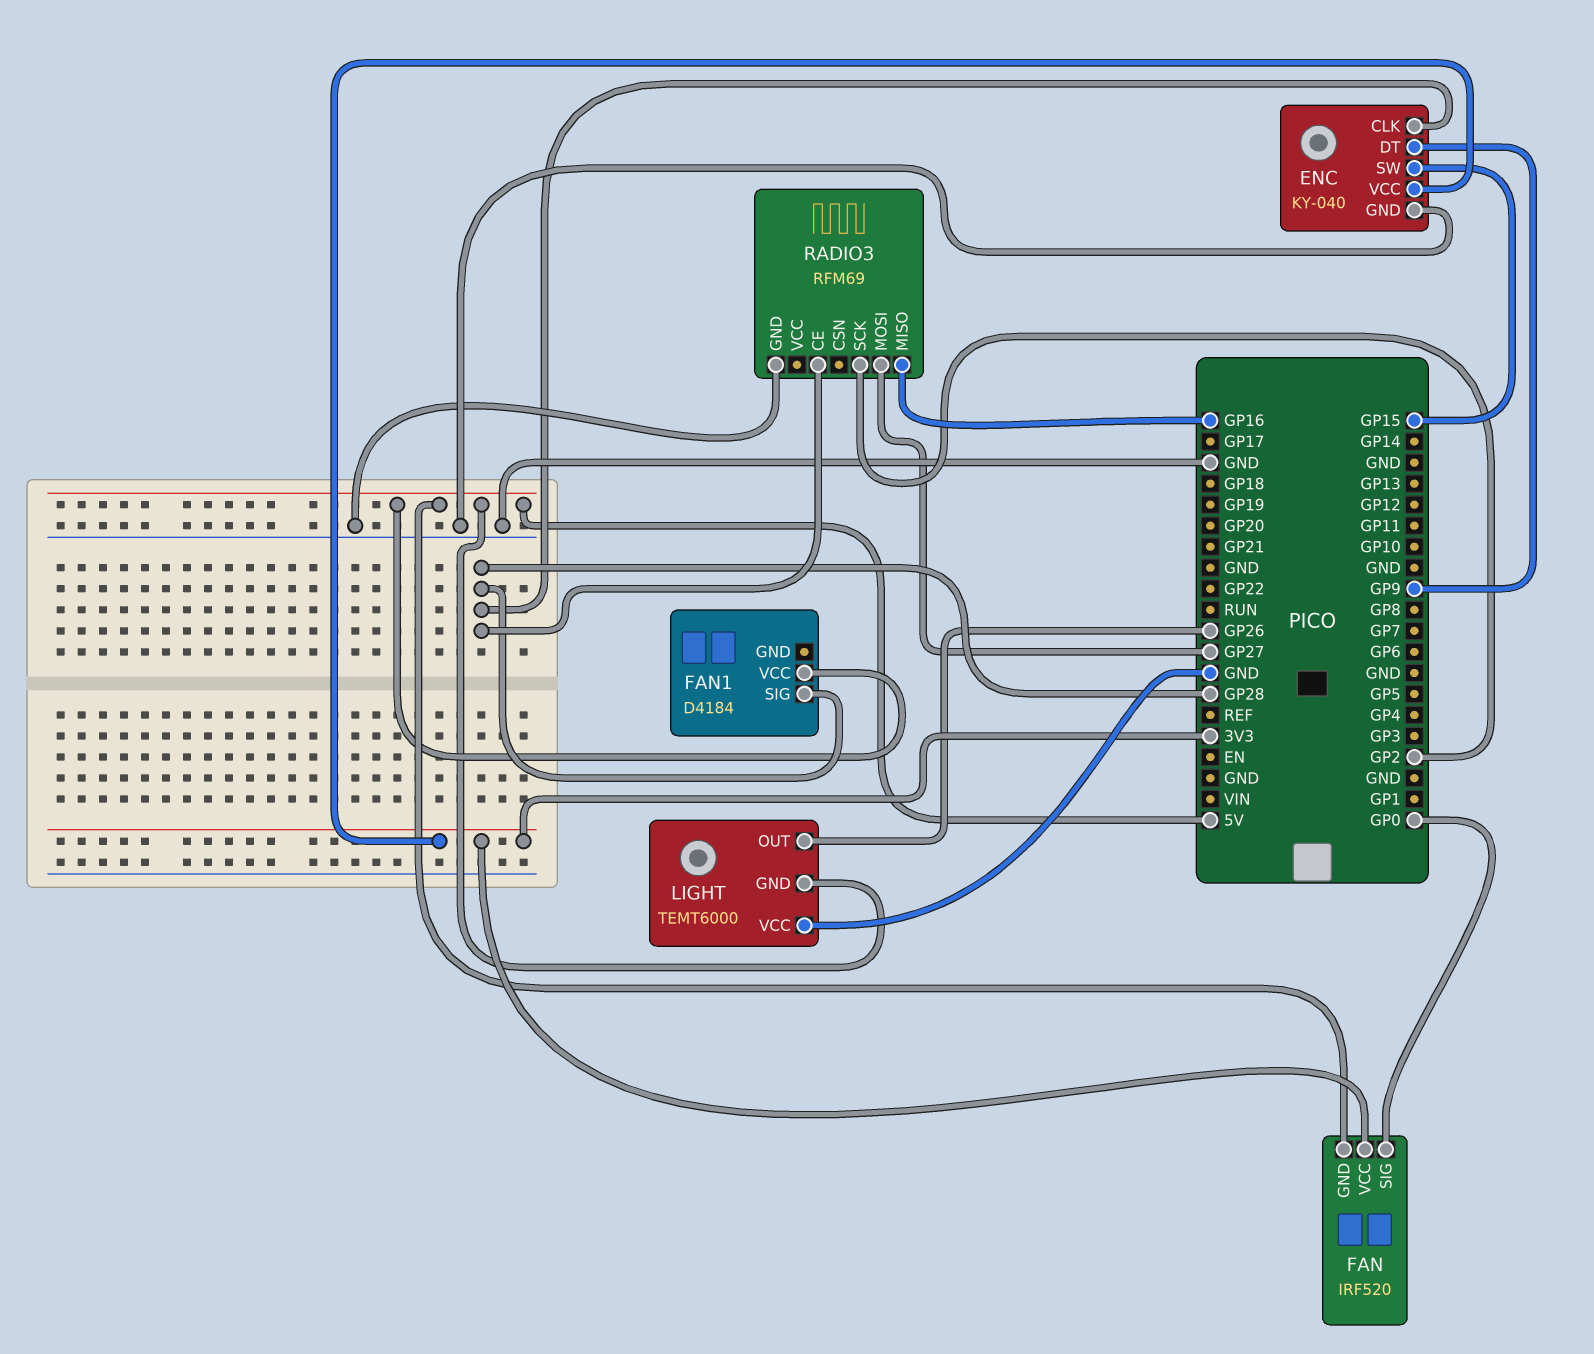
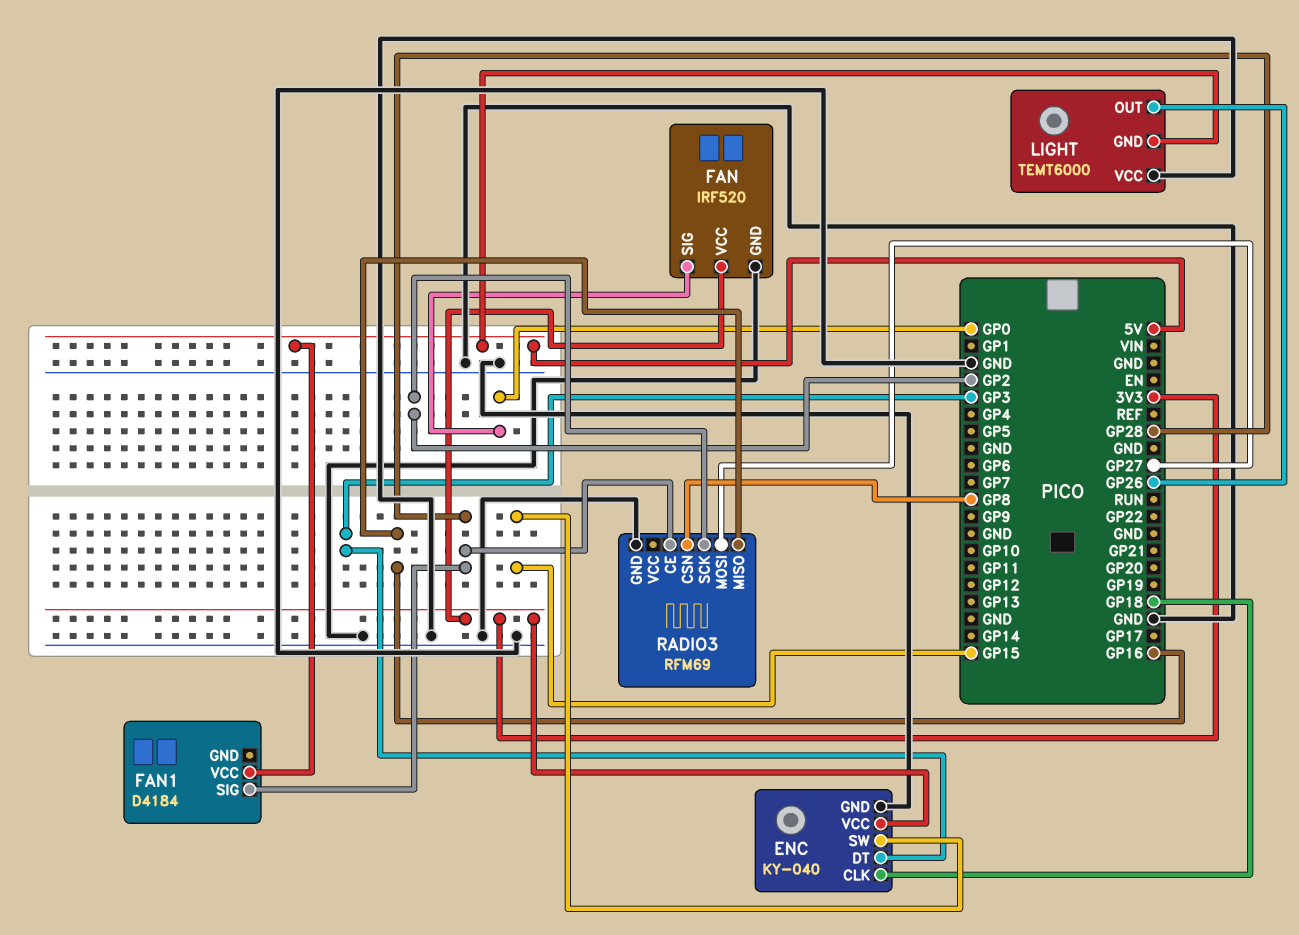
ENC pin CLK: GP28 -> GP18
ENC pin DT: GP9 -> GP3
FAN pin GND: 5V -> GND
RADIO3 pin CSN: none -> GP8

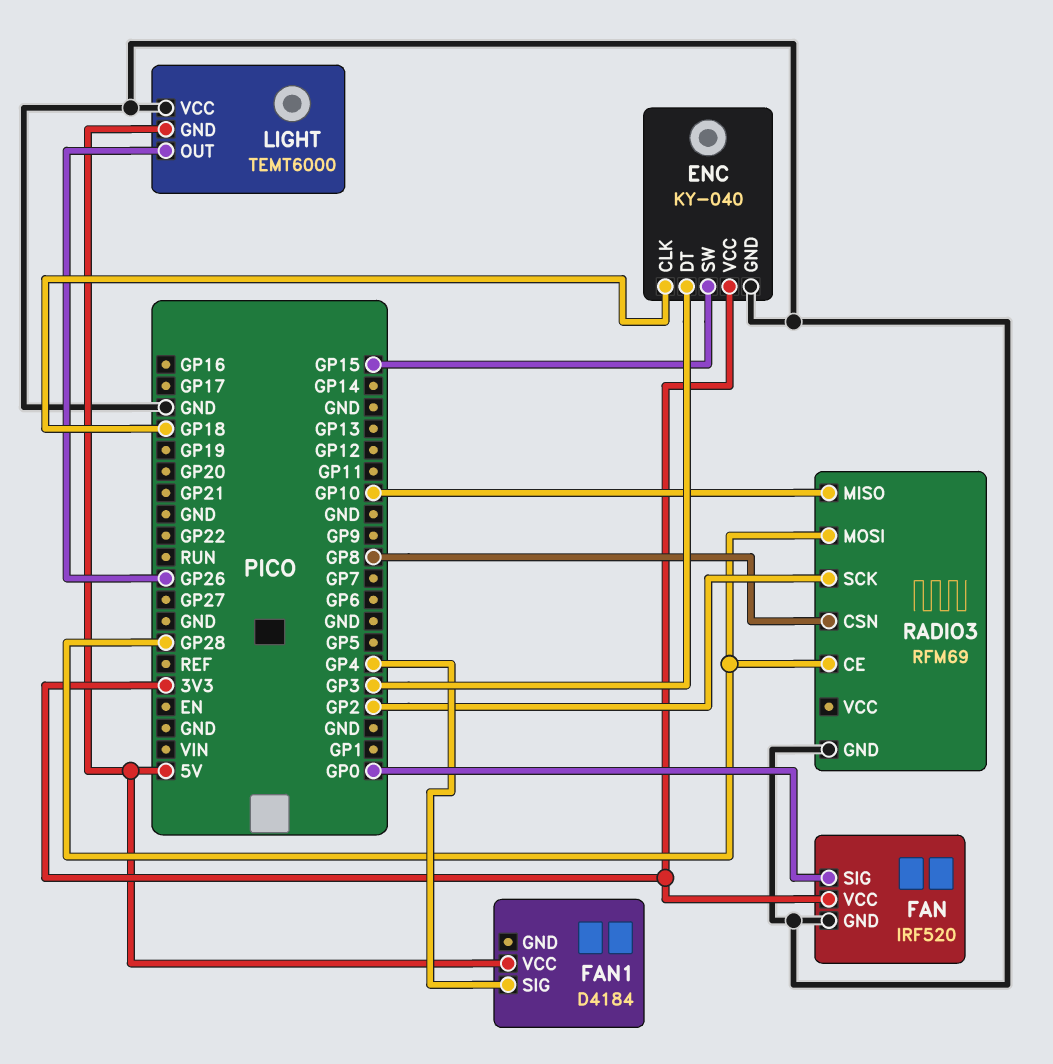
FAN1 pin SIG: GP28 -> GP4
RADIO3 pin MISO: GP16 -> GP10
RADIO3 pin MOSI: GP27 -> GP28

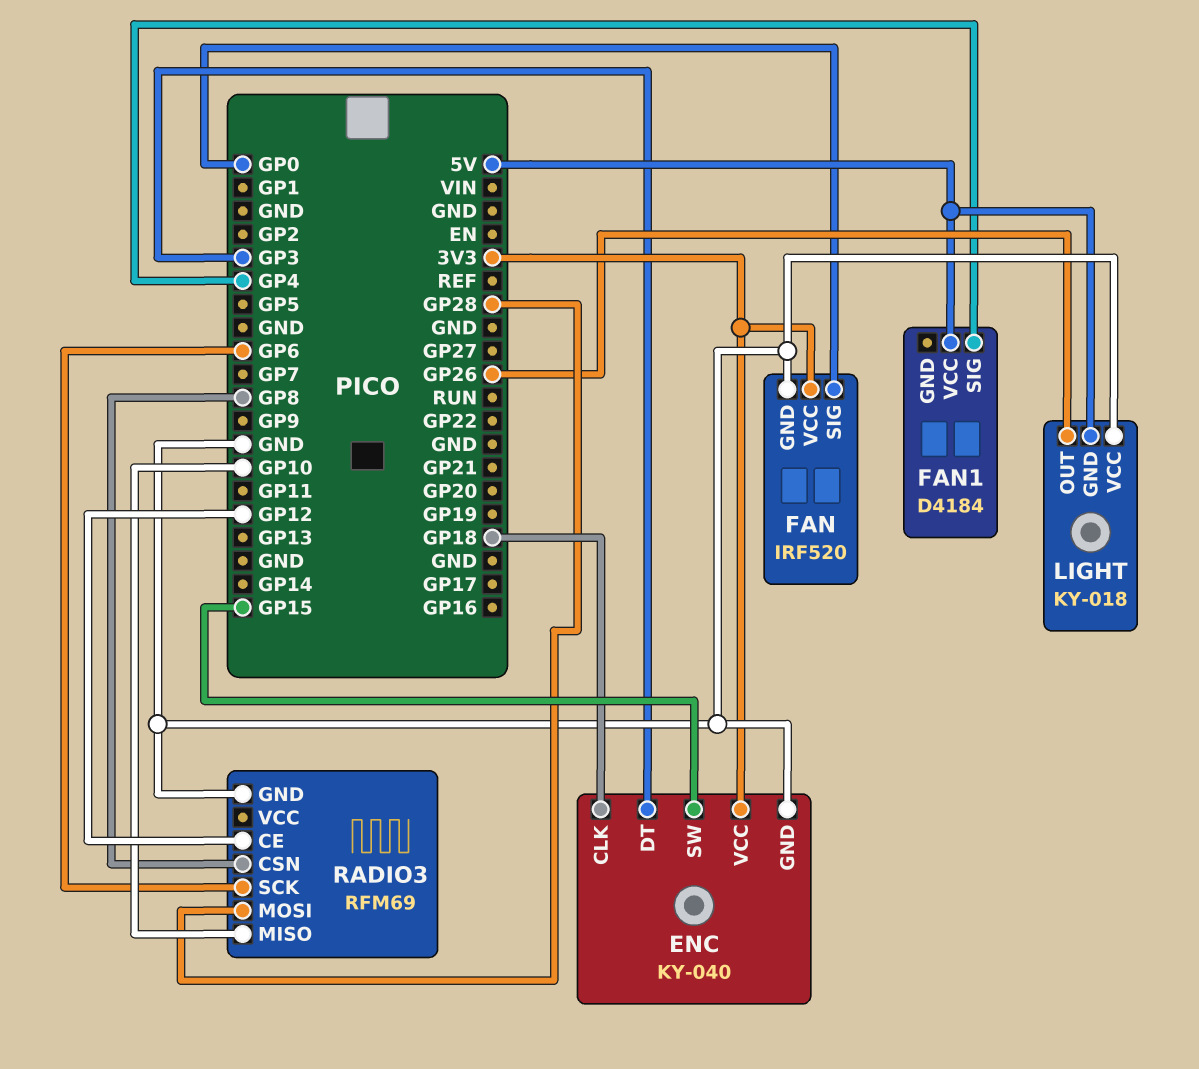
LIGHT: TEMT6000 -> KY-018
RADIO3 pin CE: GP28 -> GP12
RADIO3 pin SCK: GP2 -> GP6

